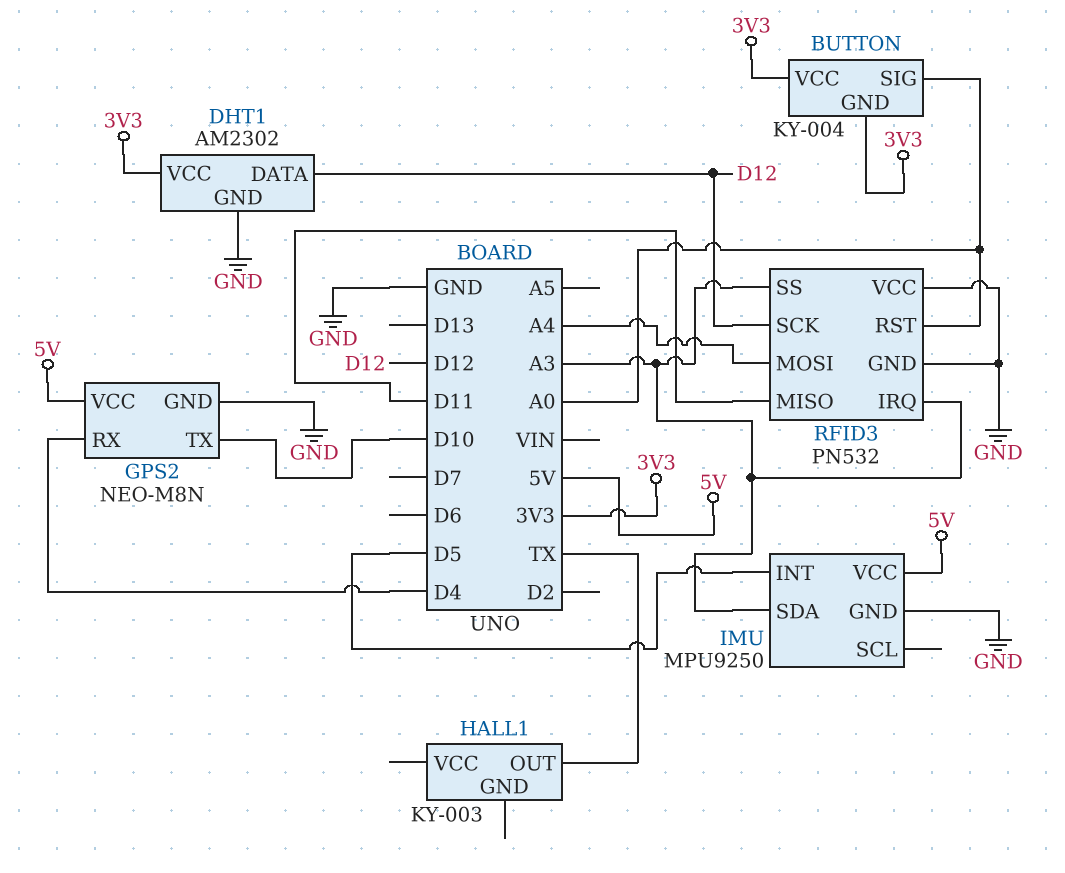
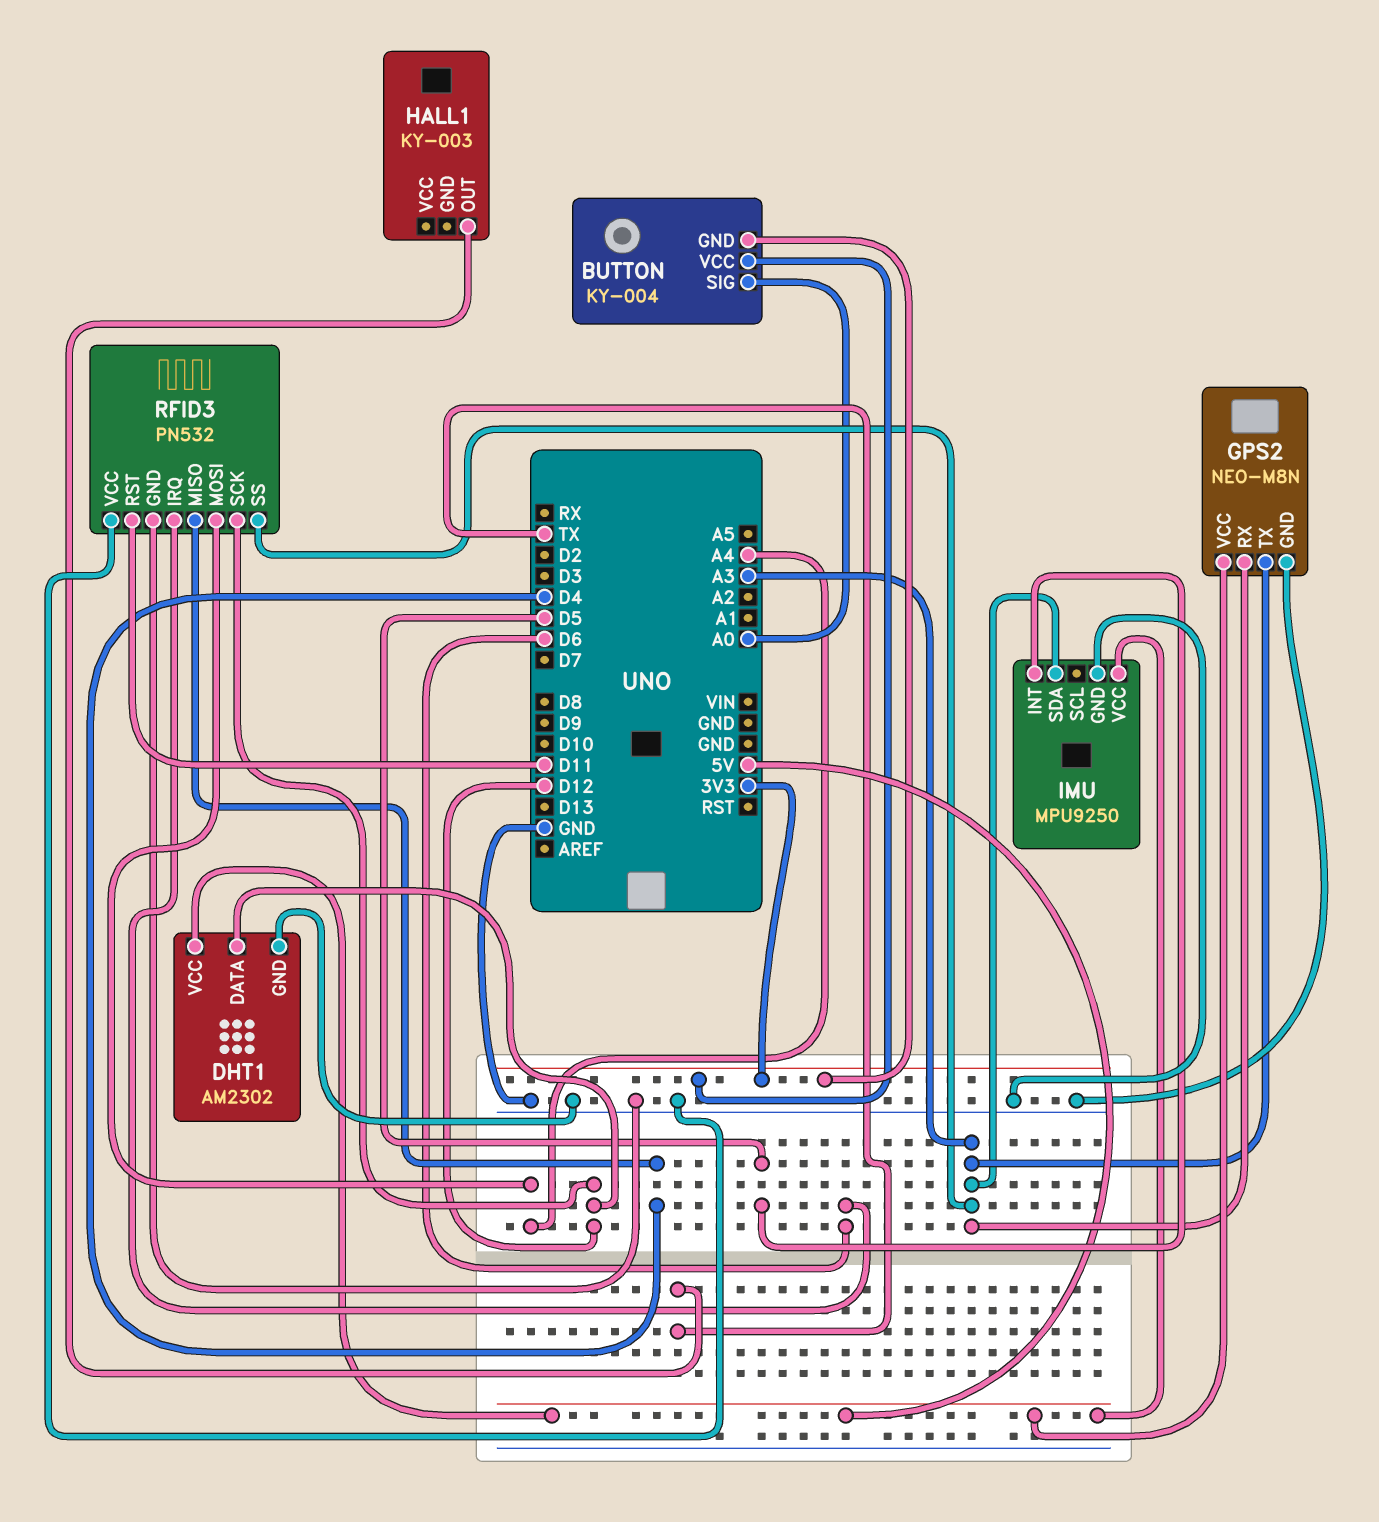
DHT1 pin VCC: 3V3 -> 5V
GPS2 pin RX: D4 -> A3
GPS2 pin TX: D10 -> A3
RFID3 pin IRQ: A3 -> D6
RFID3 pin MISO: D11 -> D4
RFID3 pin RST: A0 -> D11

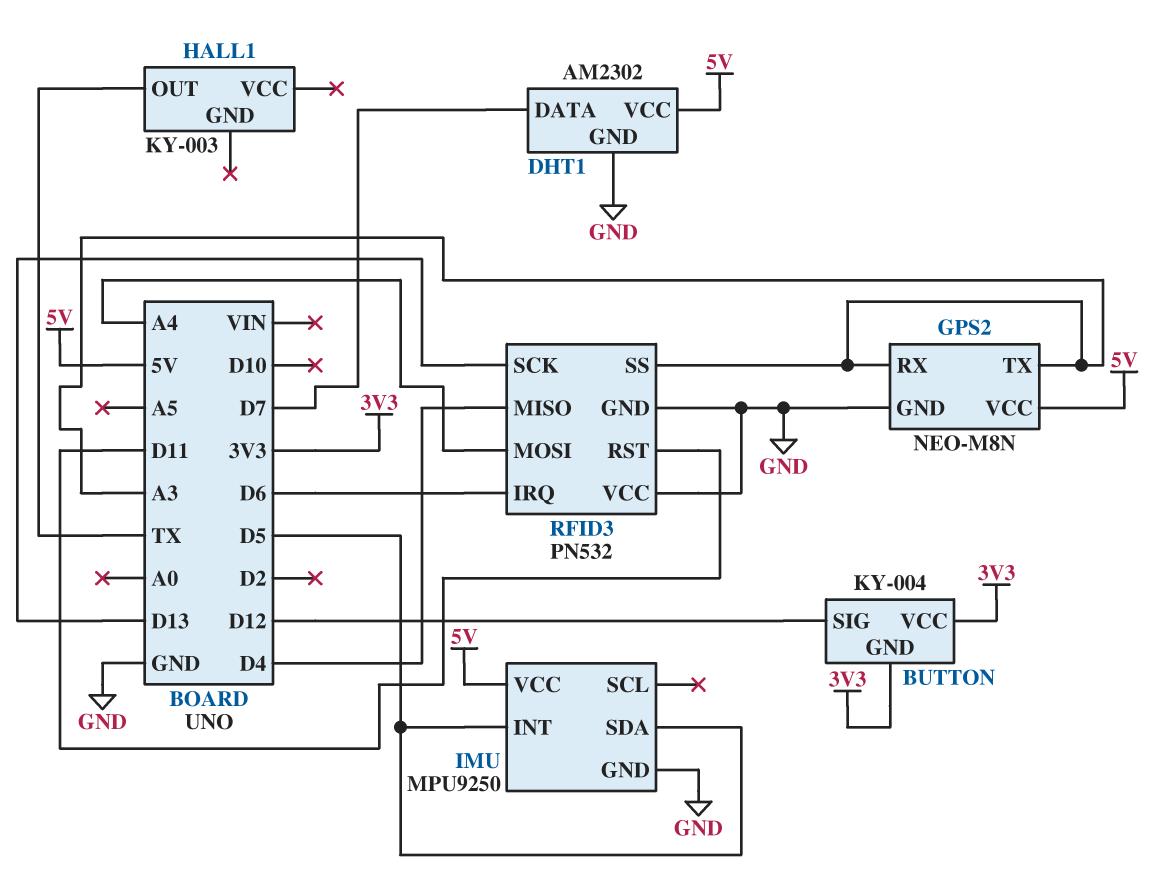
BUTTON pin SIG: A0 -> D12
DHT1 pin DATA: D12 -> D7
IMU pin SDA: A3 -> D5
RFID3 pin SCK: D12 -> D13

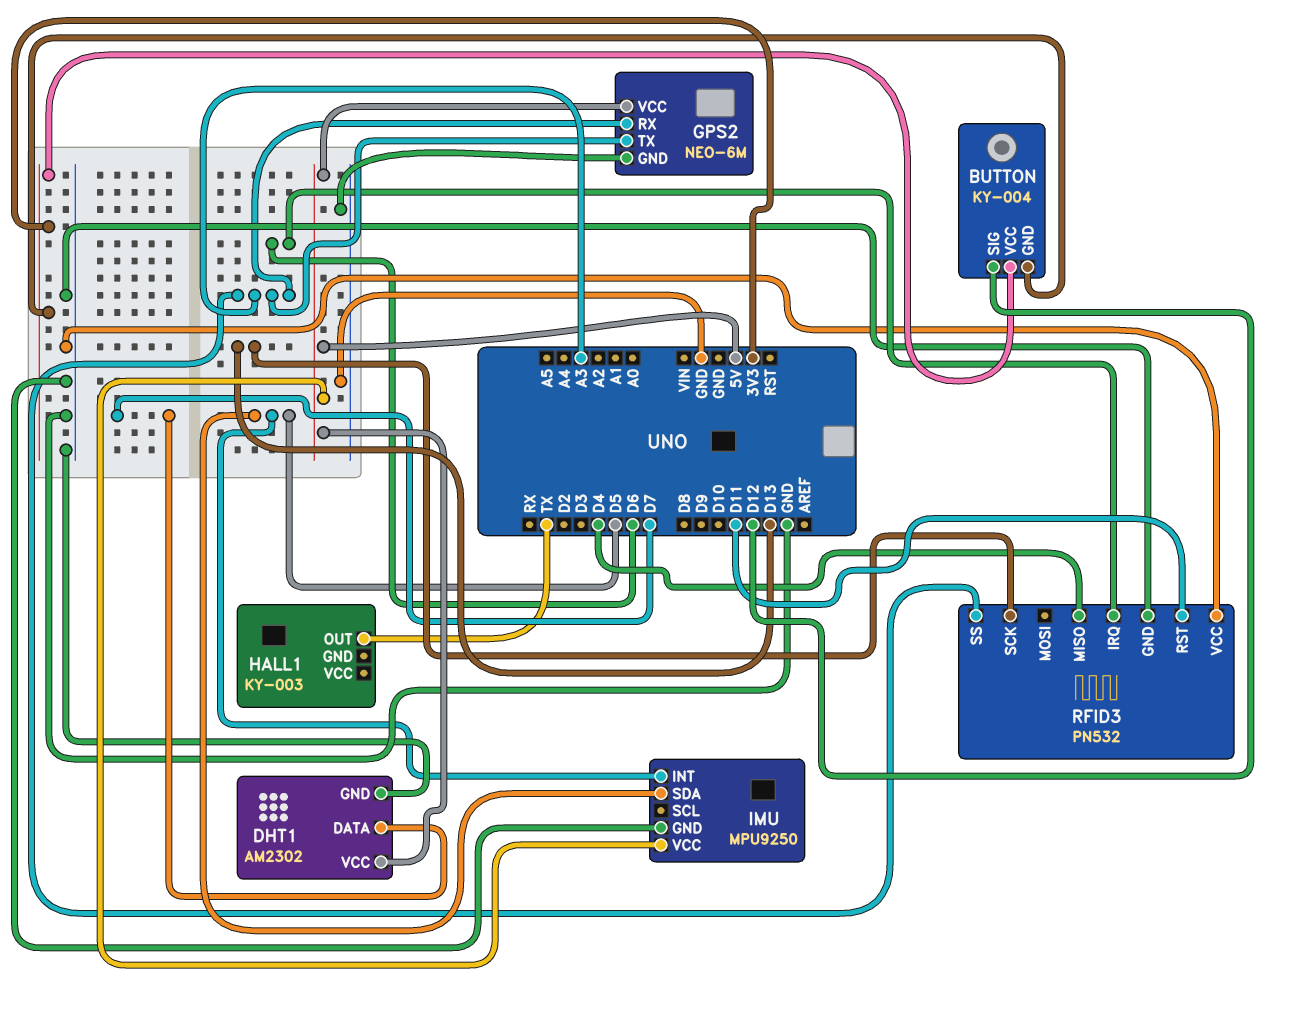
GPS2: NEO-M8N -> NEO-6M
RFID3 pin MOSI: A4 -> none

